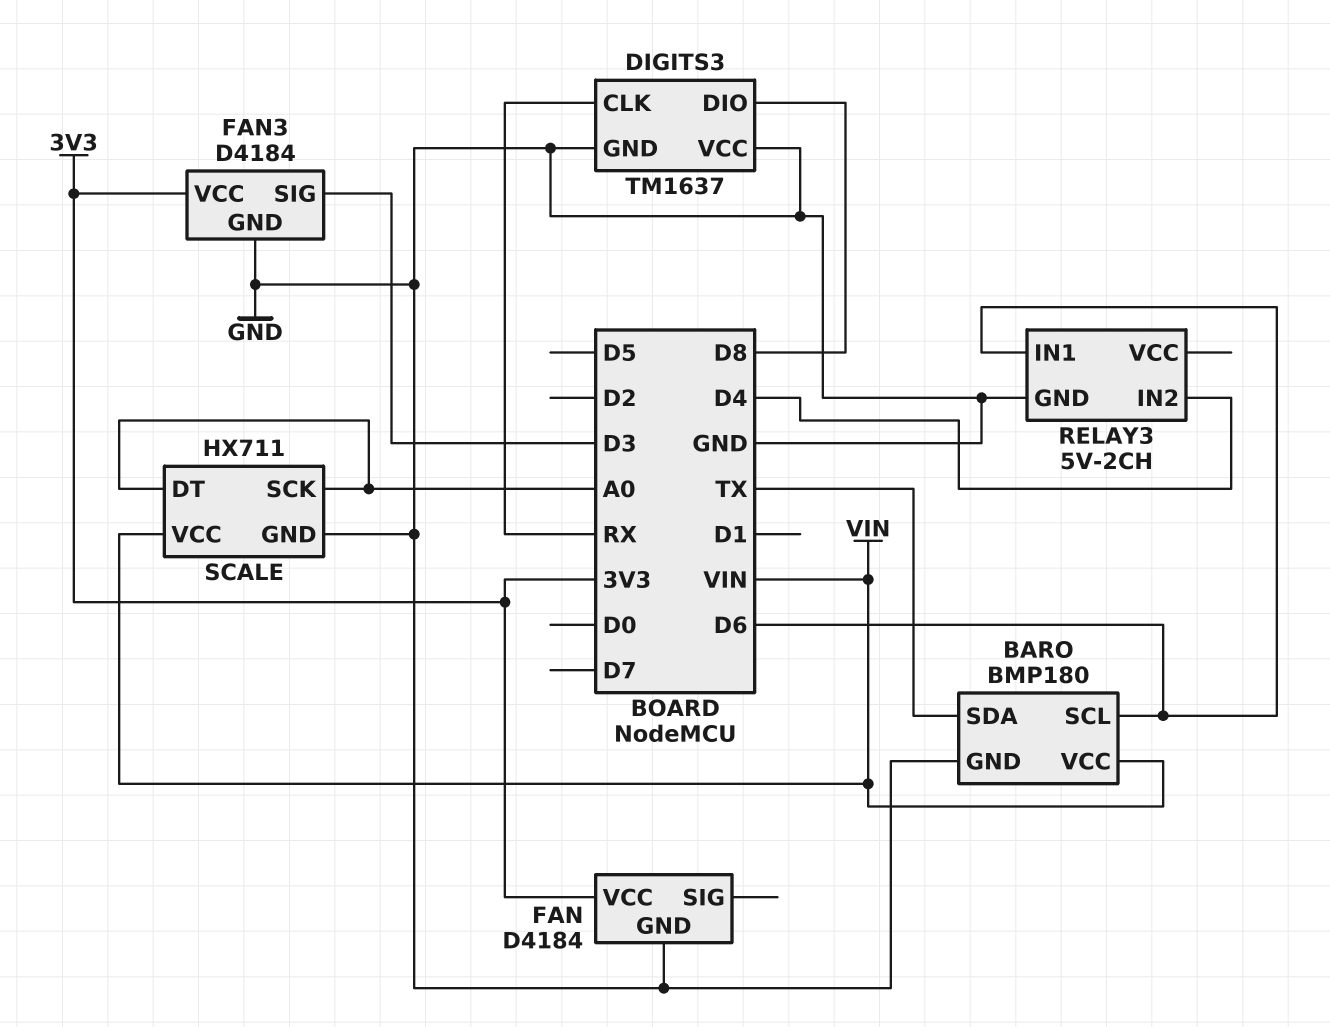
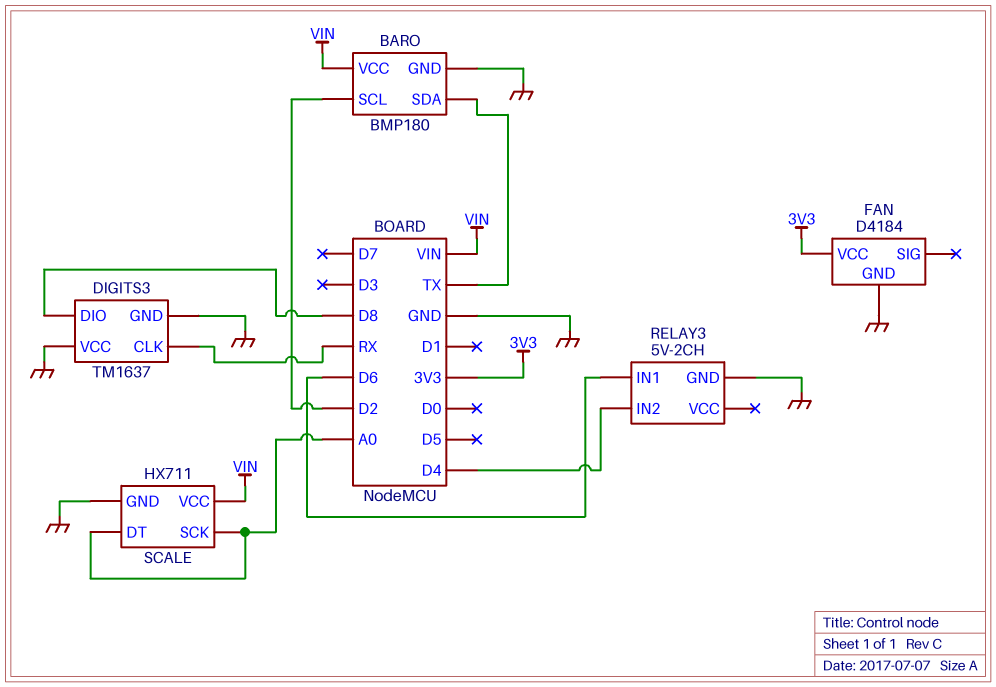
BARO pin SCL: D6 -> D2
FAN3: D4184 -> none
FAN3 pin GND: GND -> none
FAN3 pin SIG: D3 -> none
FAN3 pin VCC: 3V3 -> none

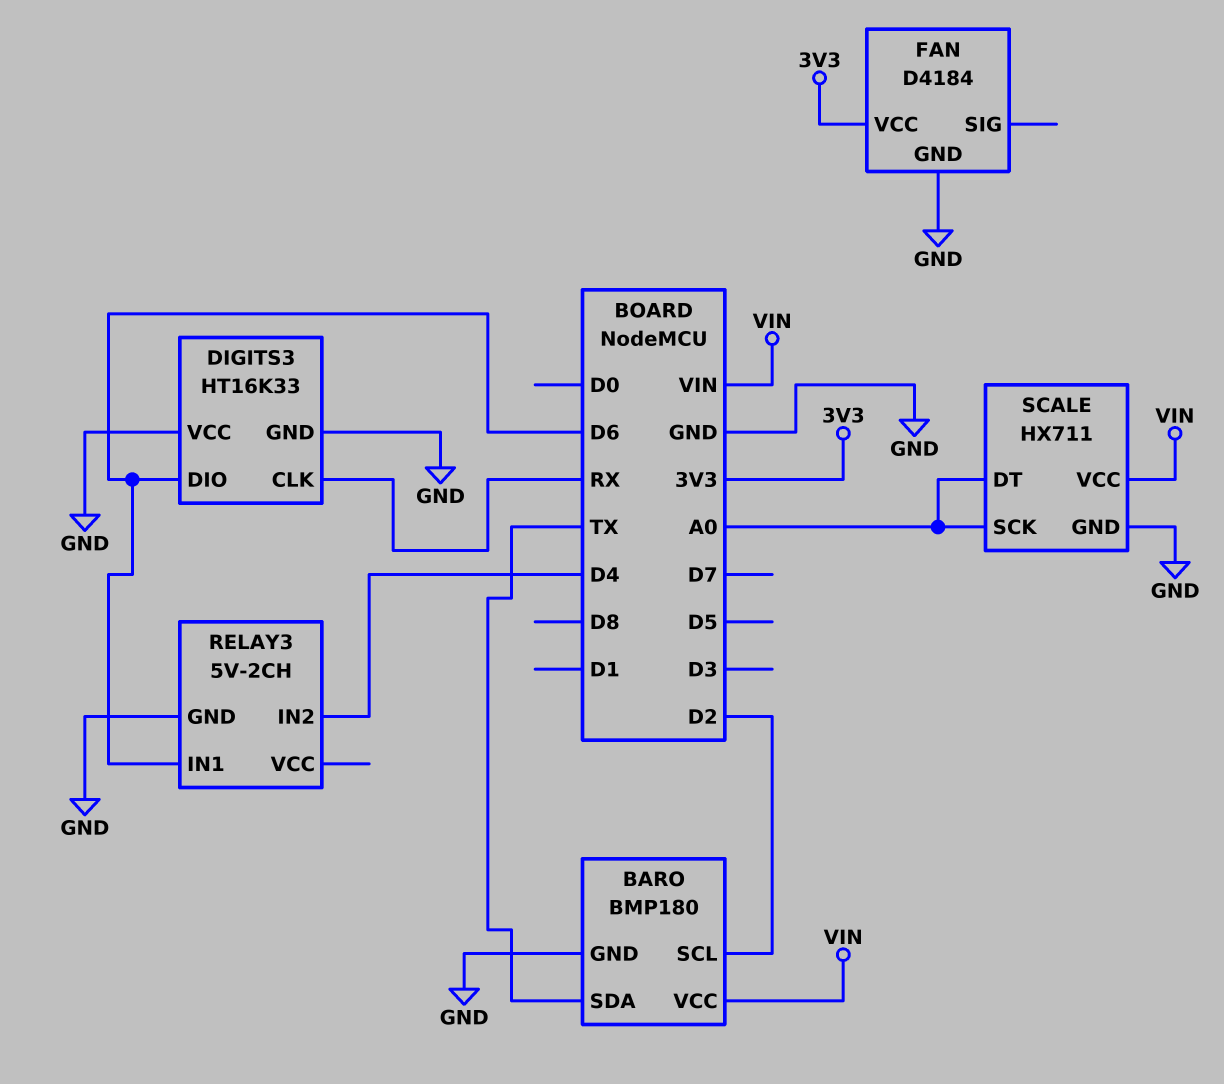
DIGITS3: TM1637 -> HT16K33
DIGITS3 pin DIO: D8 -> D6

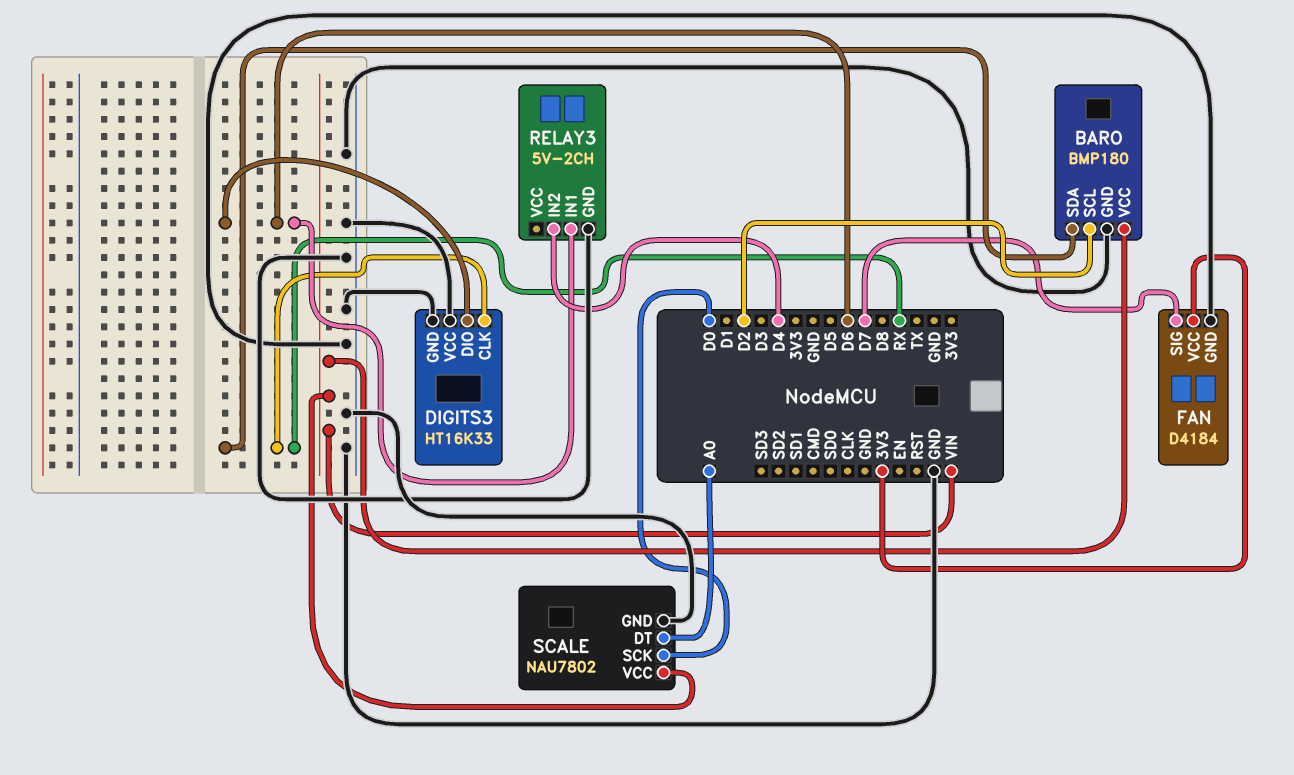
BARO pin SDA: TX -> RX
FAN pin SIG: none -> D7
SCALE: HX711 -> NAU7802
SCALE pin SCK: A0 -> D0

